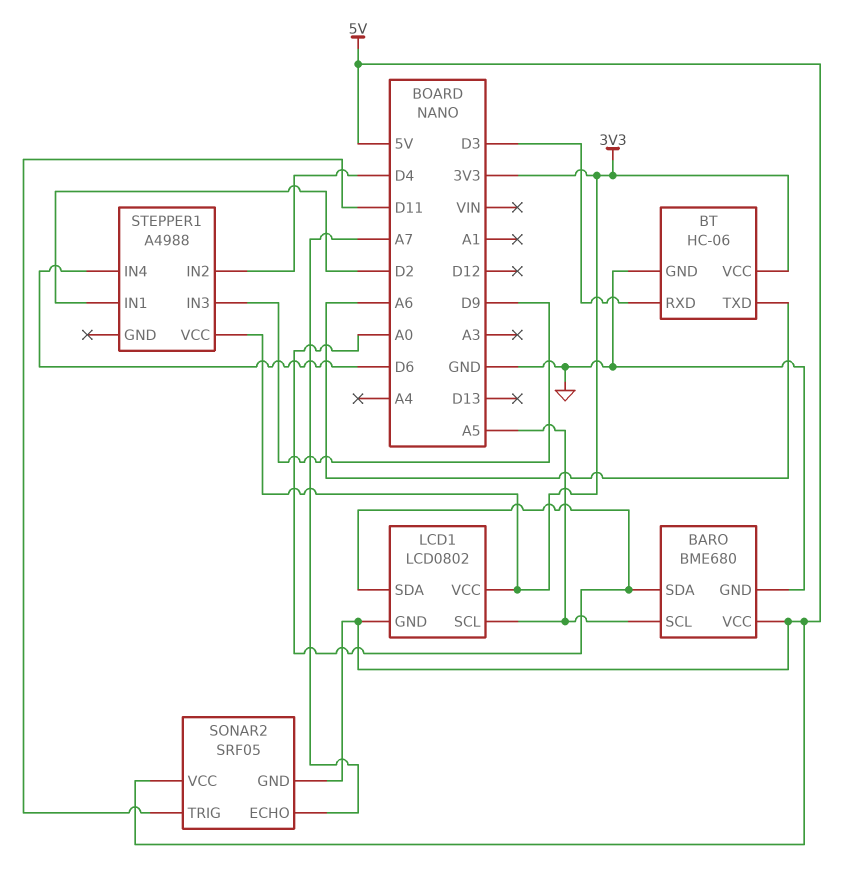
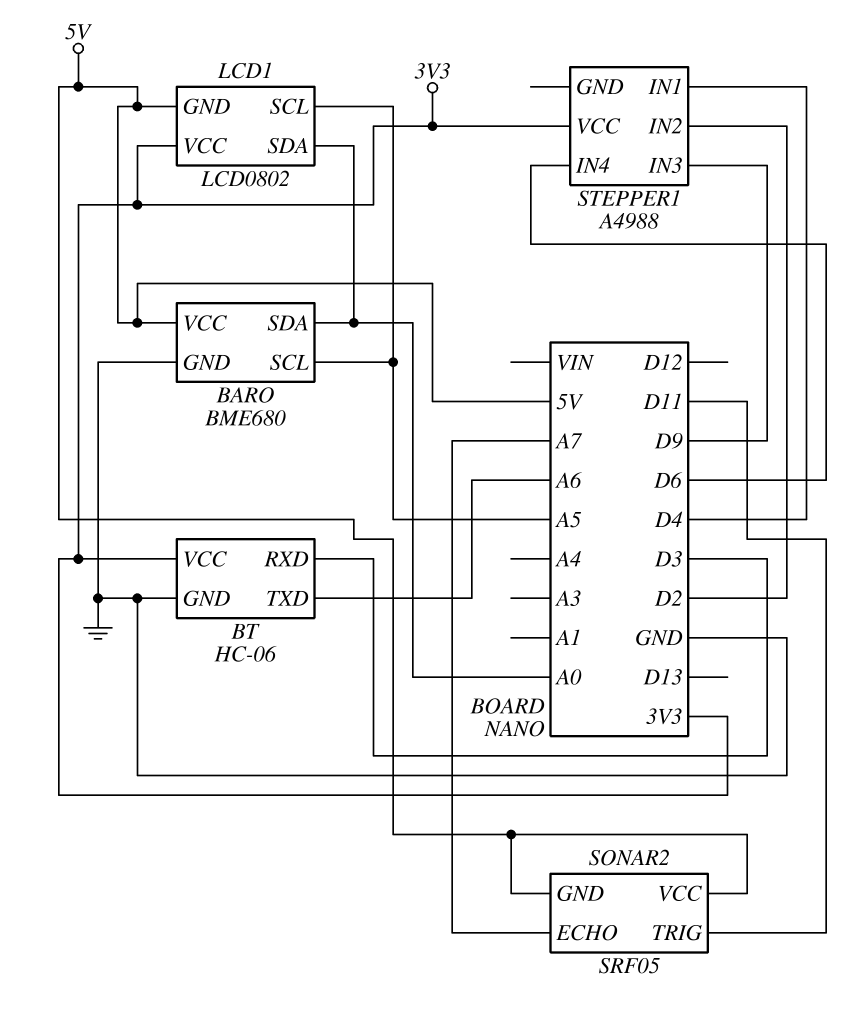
STEPPER1 pin IN1: D2 -> D4
STEPPER1 pin IN2: D4 -> D2

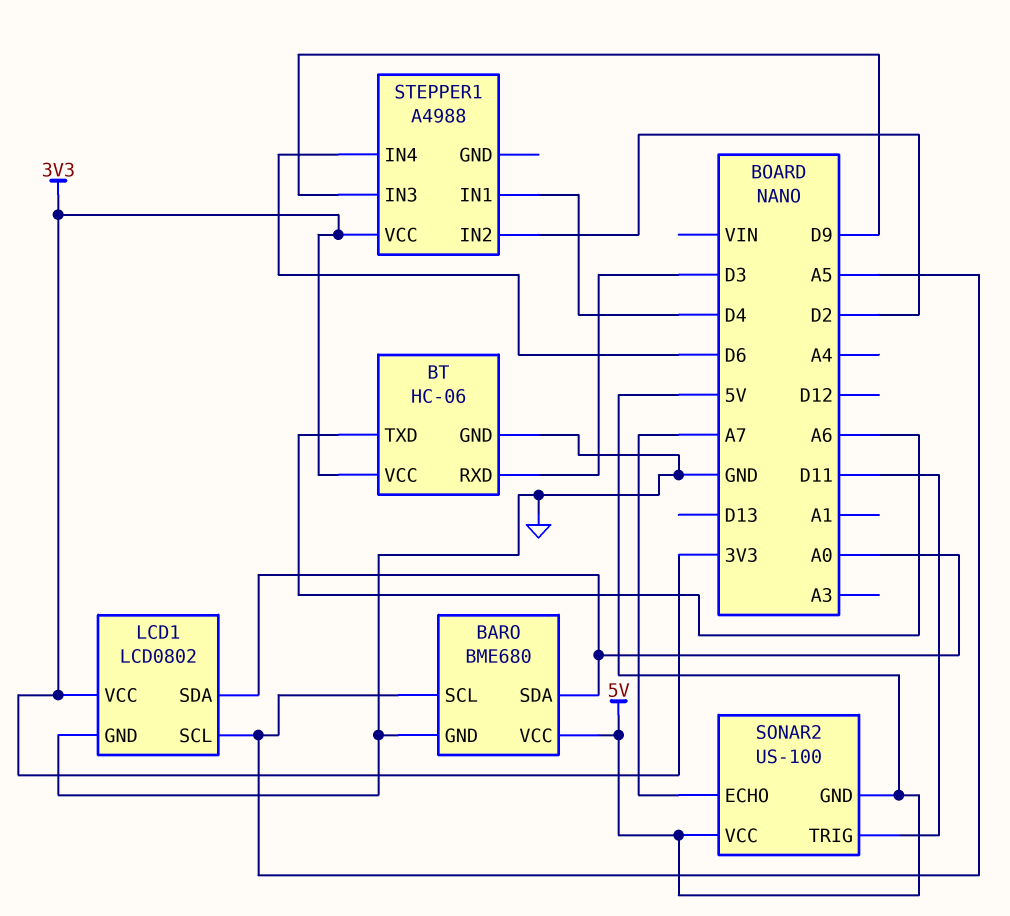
LCD1 pin GND: 5V -> GND
SONAR2: SRF05 -> US-100

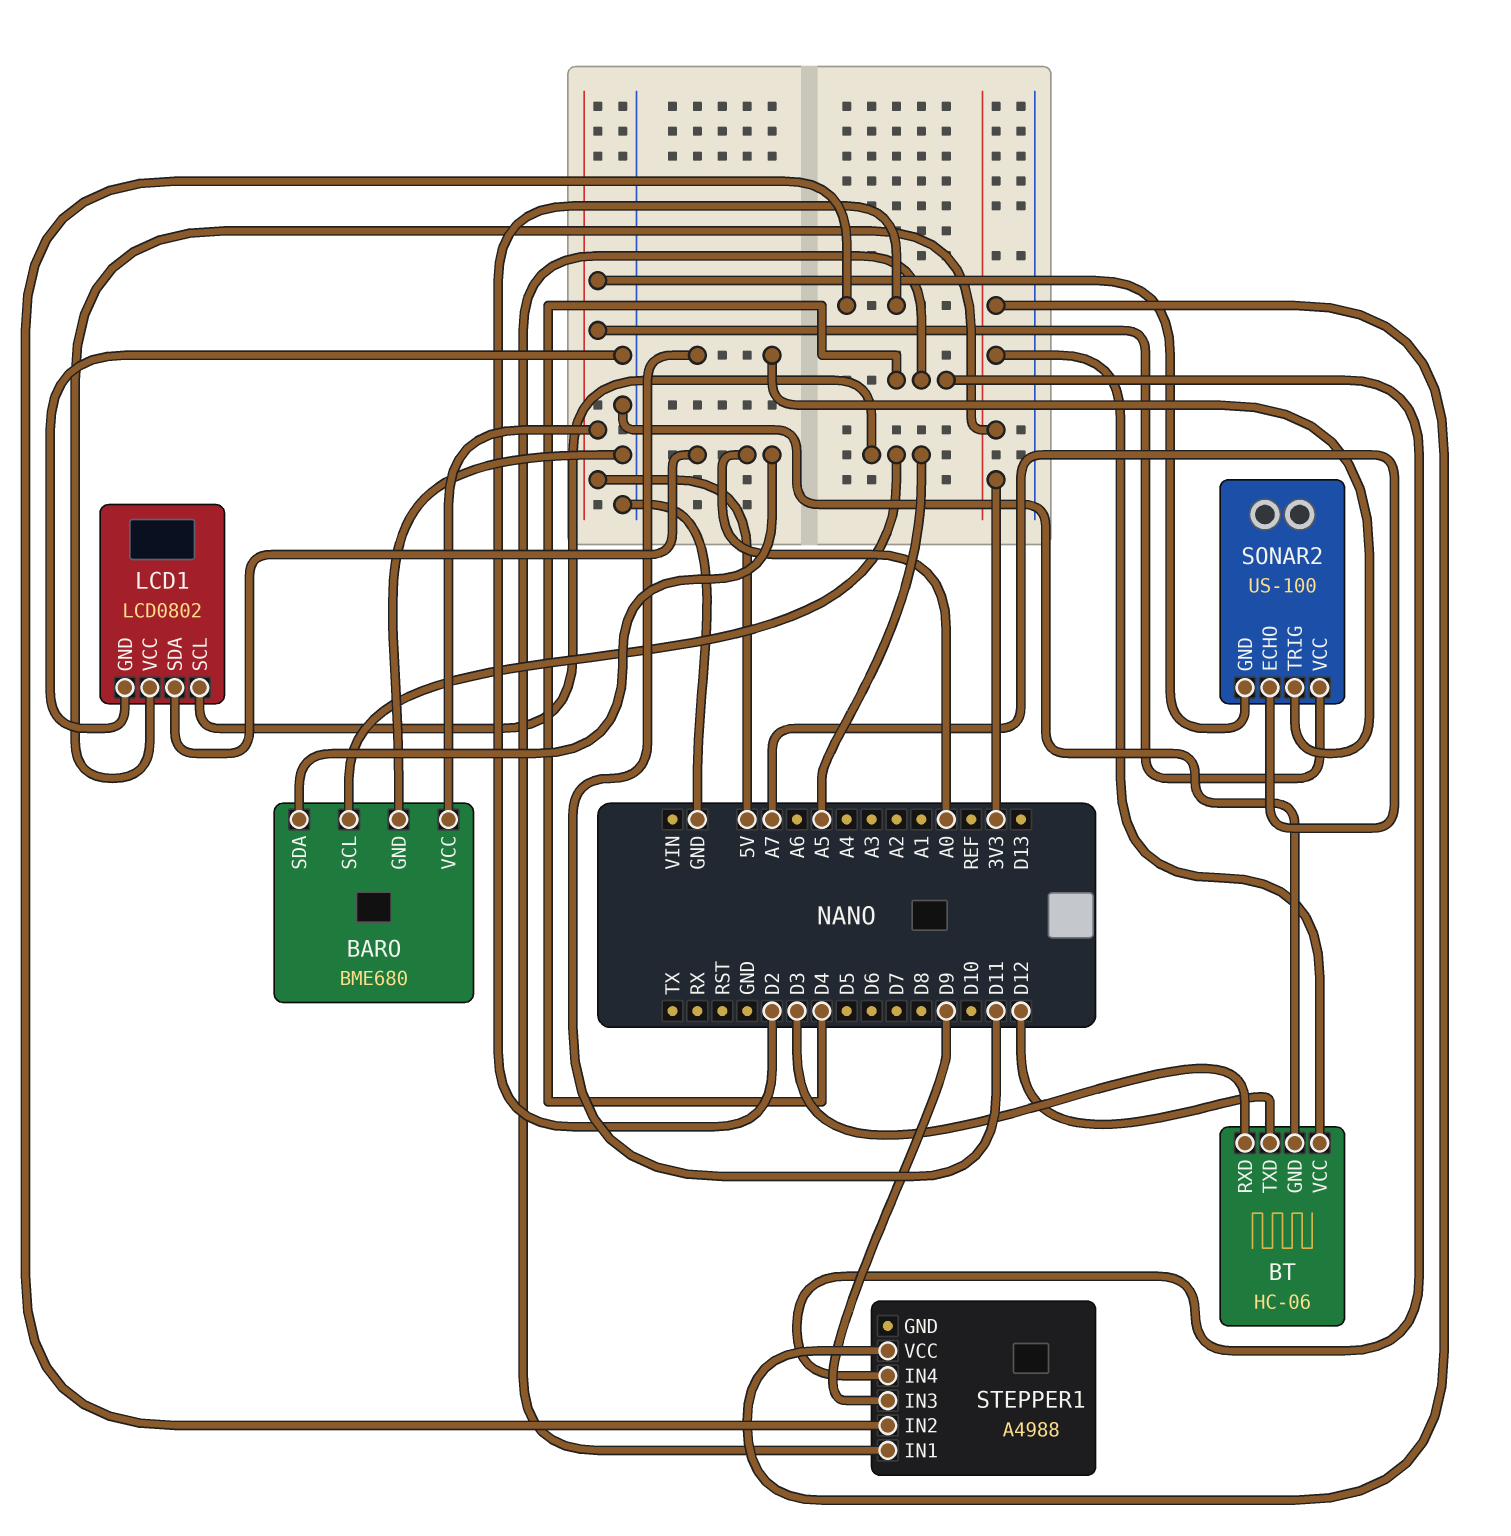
BT pin TXD: A6 -> D12
STEPPER1 pin IN4: D6 -> D4

